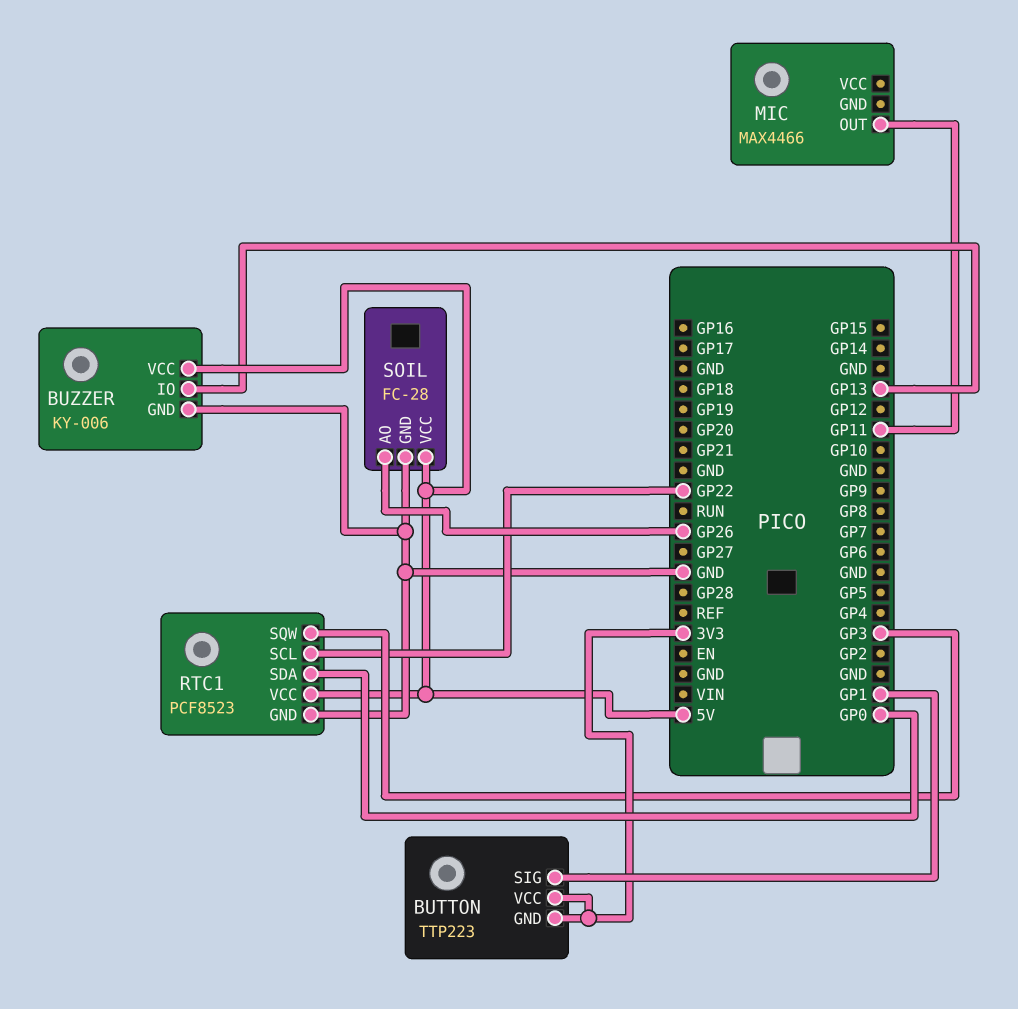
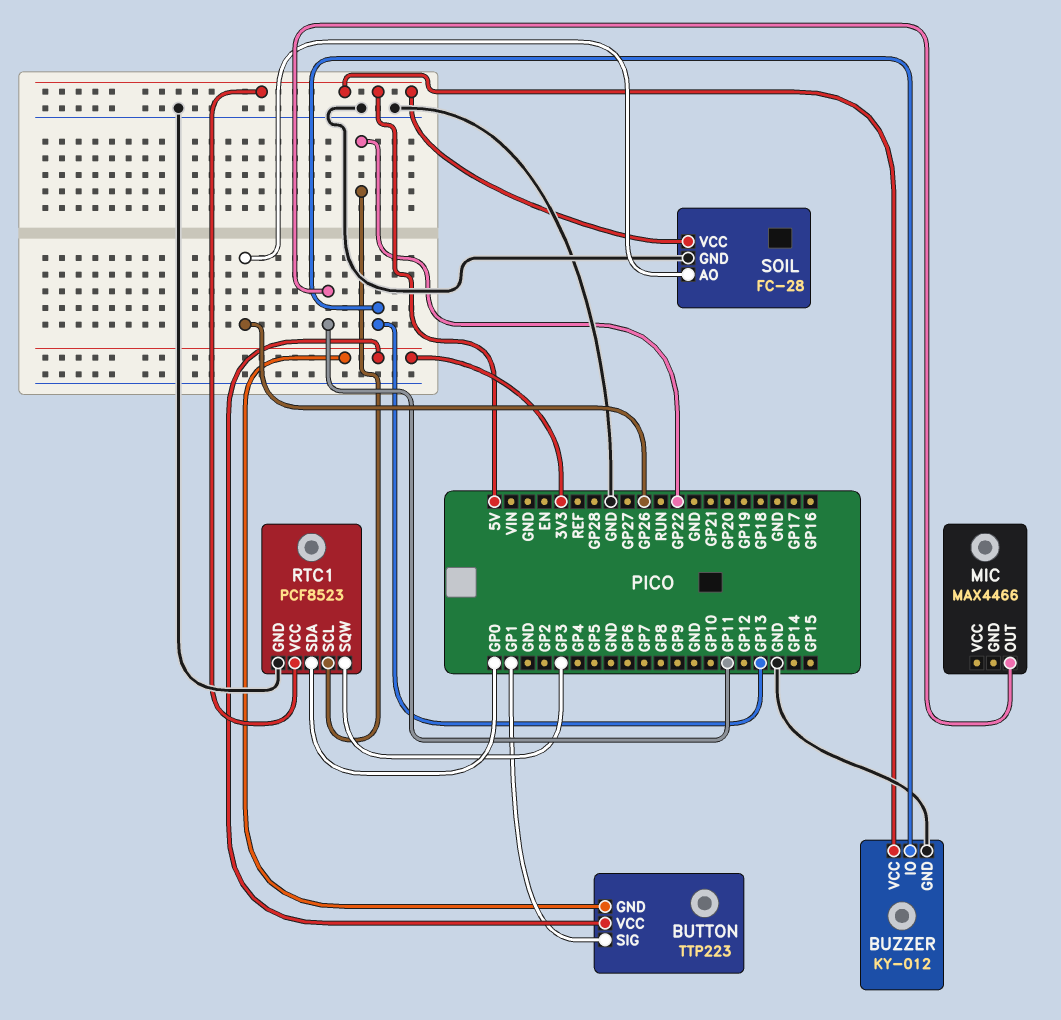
BUZZER: KY-006 -> KY-012

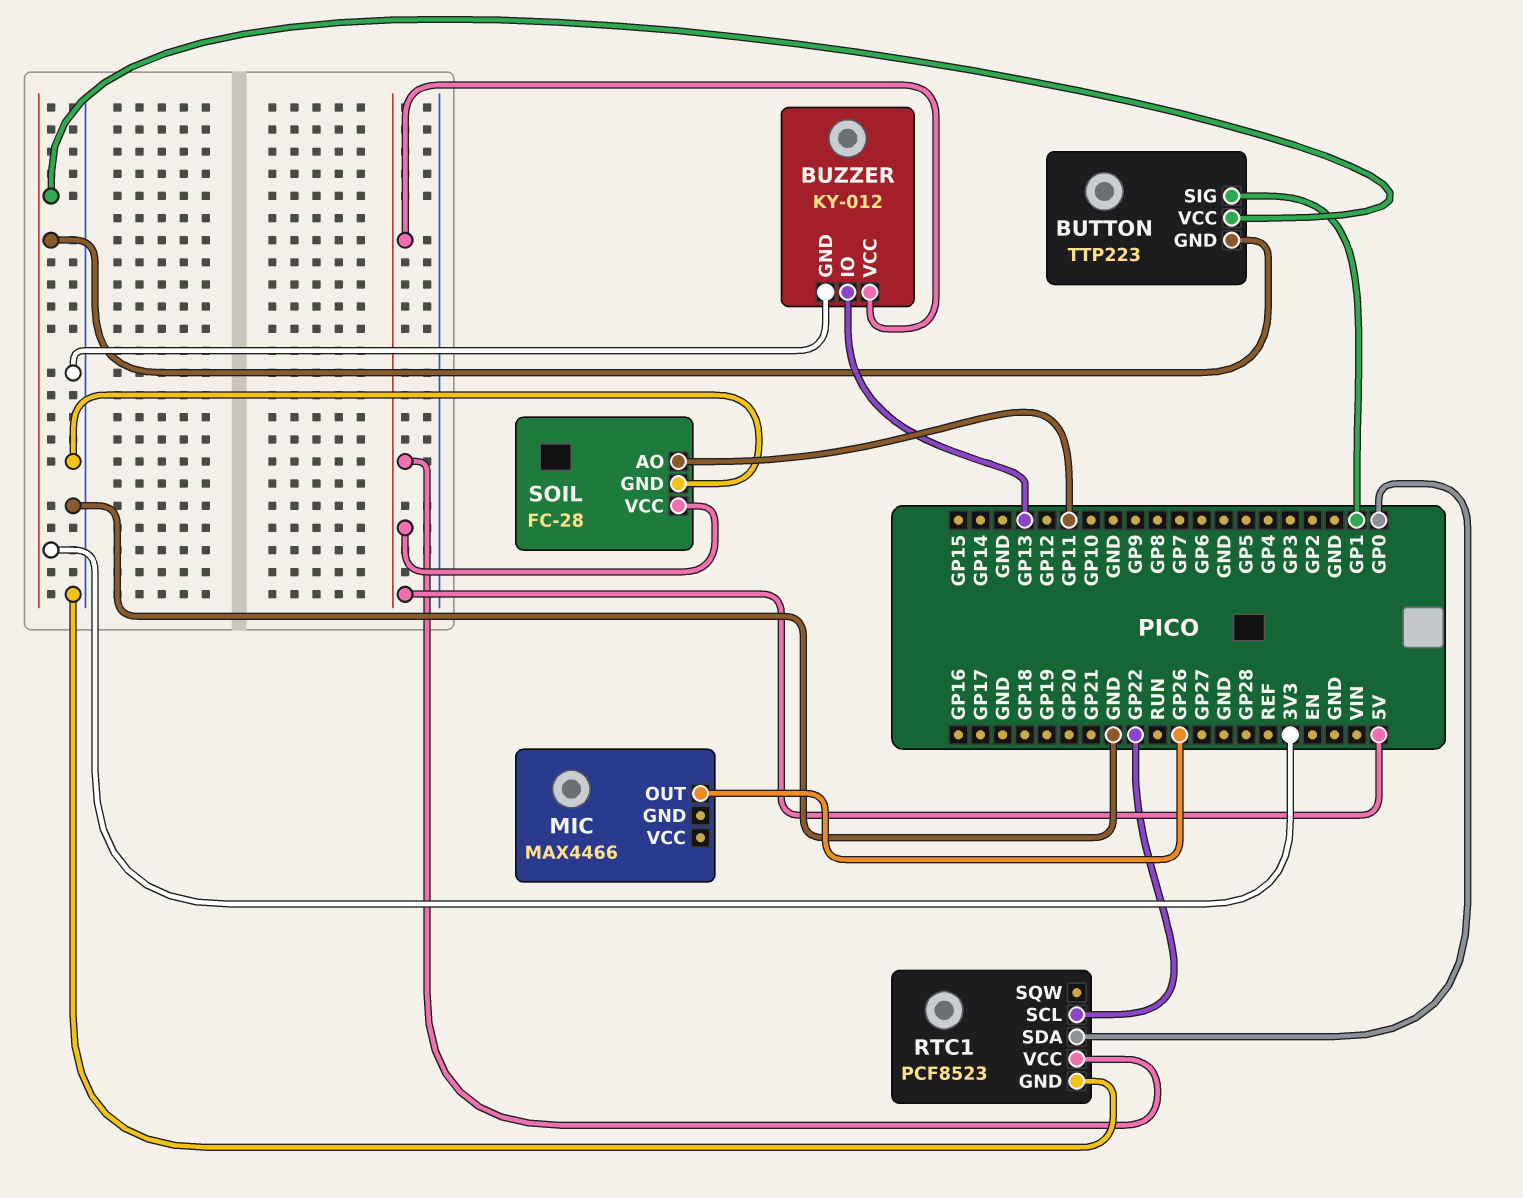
MIC pin OUT: GP11 -> GP26
RTC1 pin SQW: GP3 -> none
SOIL pin AO: GP26 -> GP11

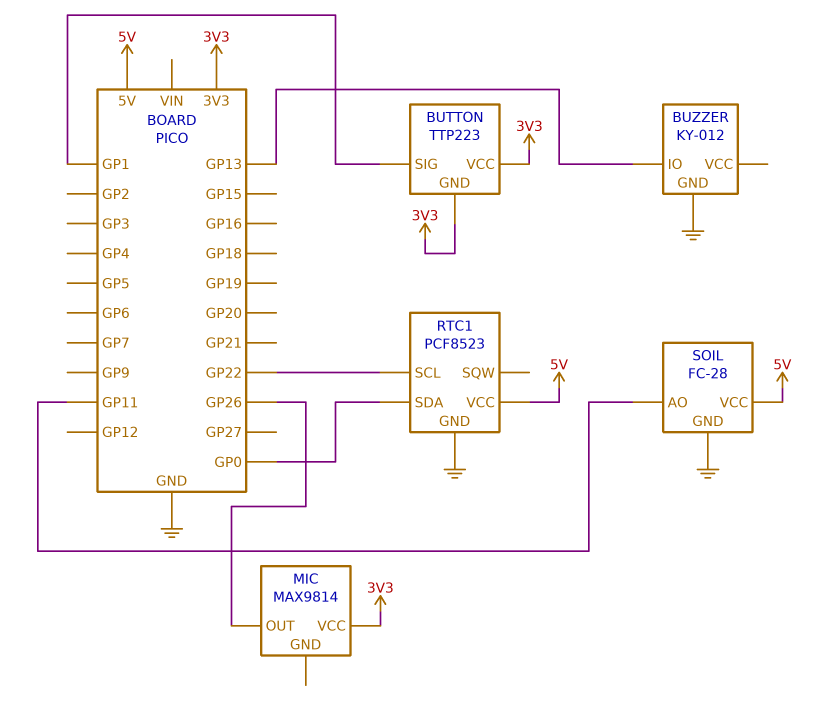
BUZZER pin VCC: 5V -> none
MIC: MAX4466 -> MAX9814
MIC pin VCC: none -> 3V3

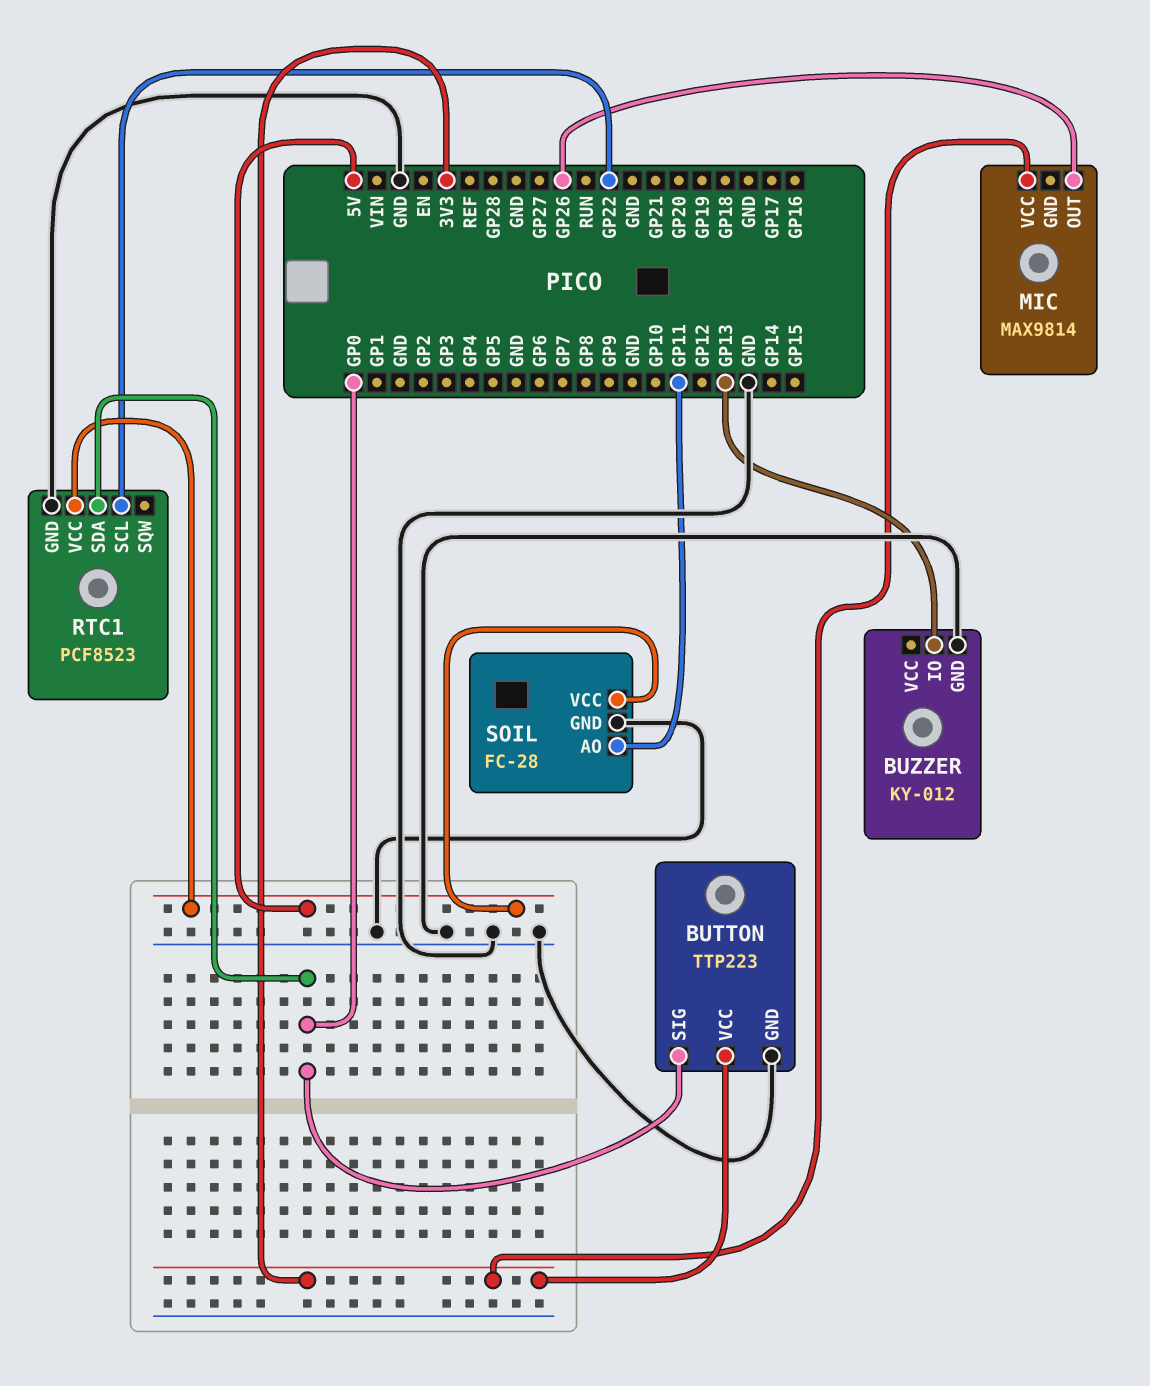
BUTTON pin GND: 3V3 -> GND
BUTTON pin SIG: GP1 -> GP0

